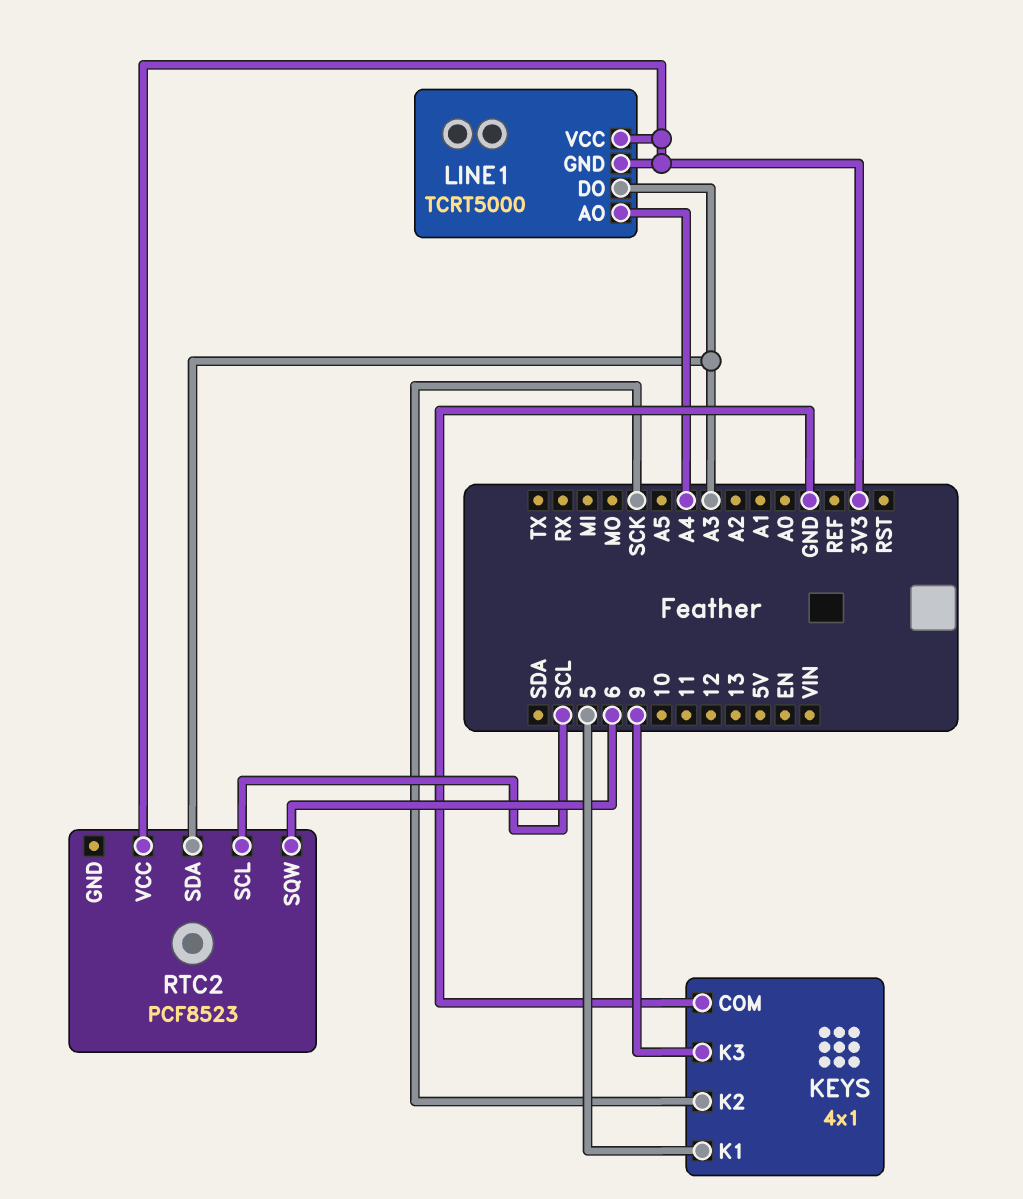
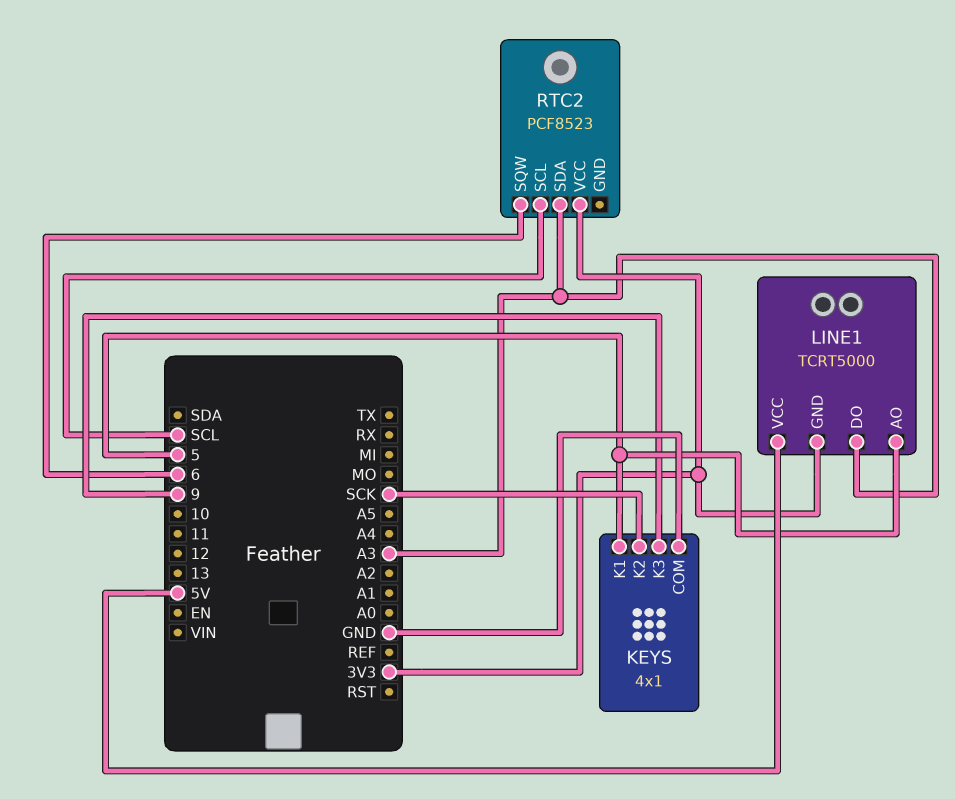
LINE1 pin AO: A4 -> 5
LINE1 pin VCC: 3V3 -> 5V

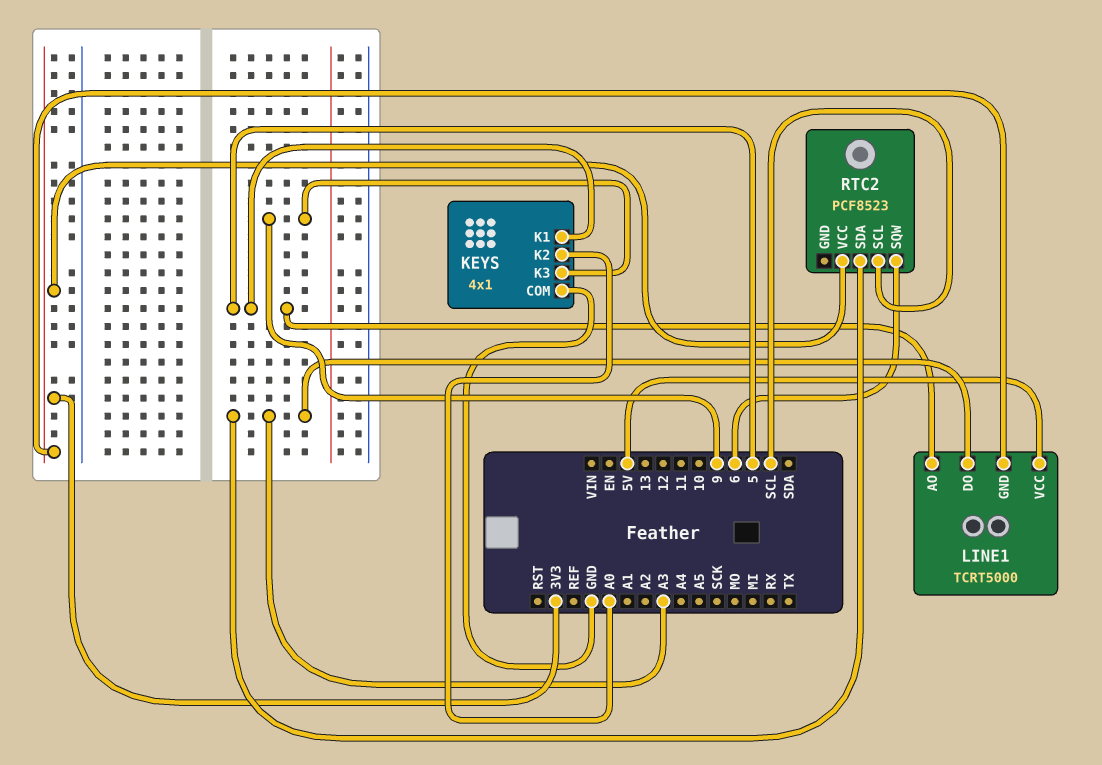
KEYS pin K2: SCK -> A0

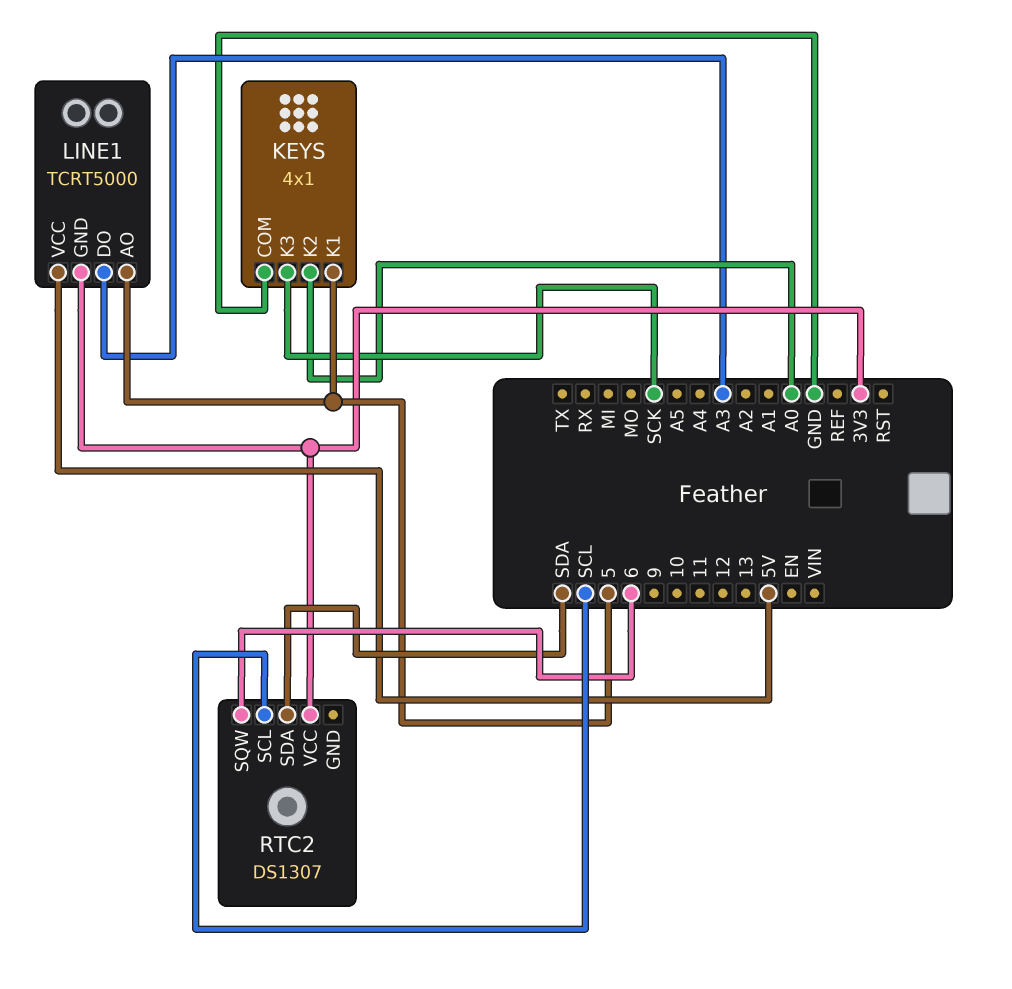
KEYS pin K3: 9 -> SCK
RTC2: PCF8523 -> DS1307
RTC2 pin SDA: A3 -> SDA

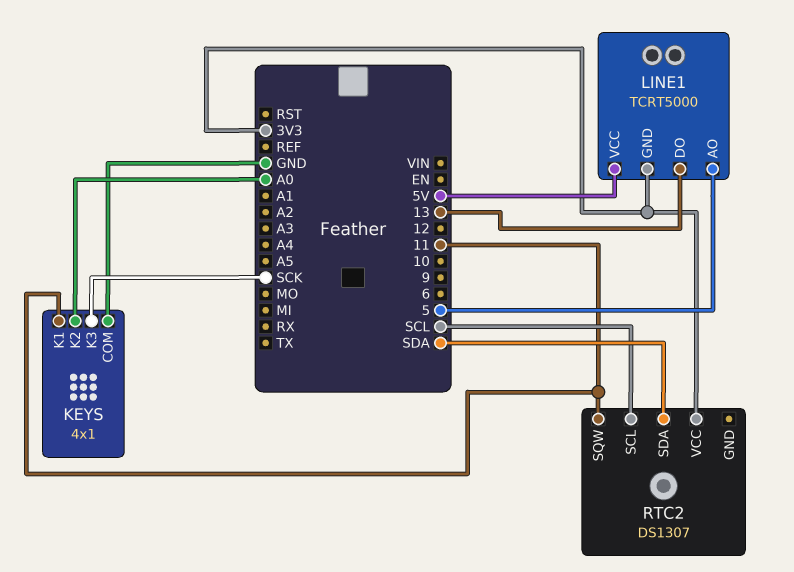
KEYS pin K1: 5 -> 11
LINE1 pin DO: A3 -> 13
RTC2 pin SQW: 6 -> 11

